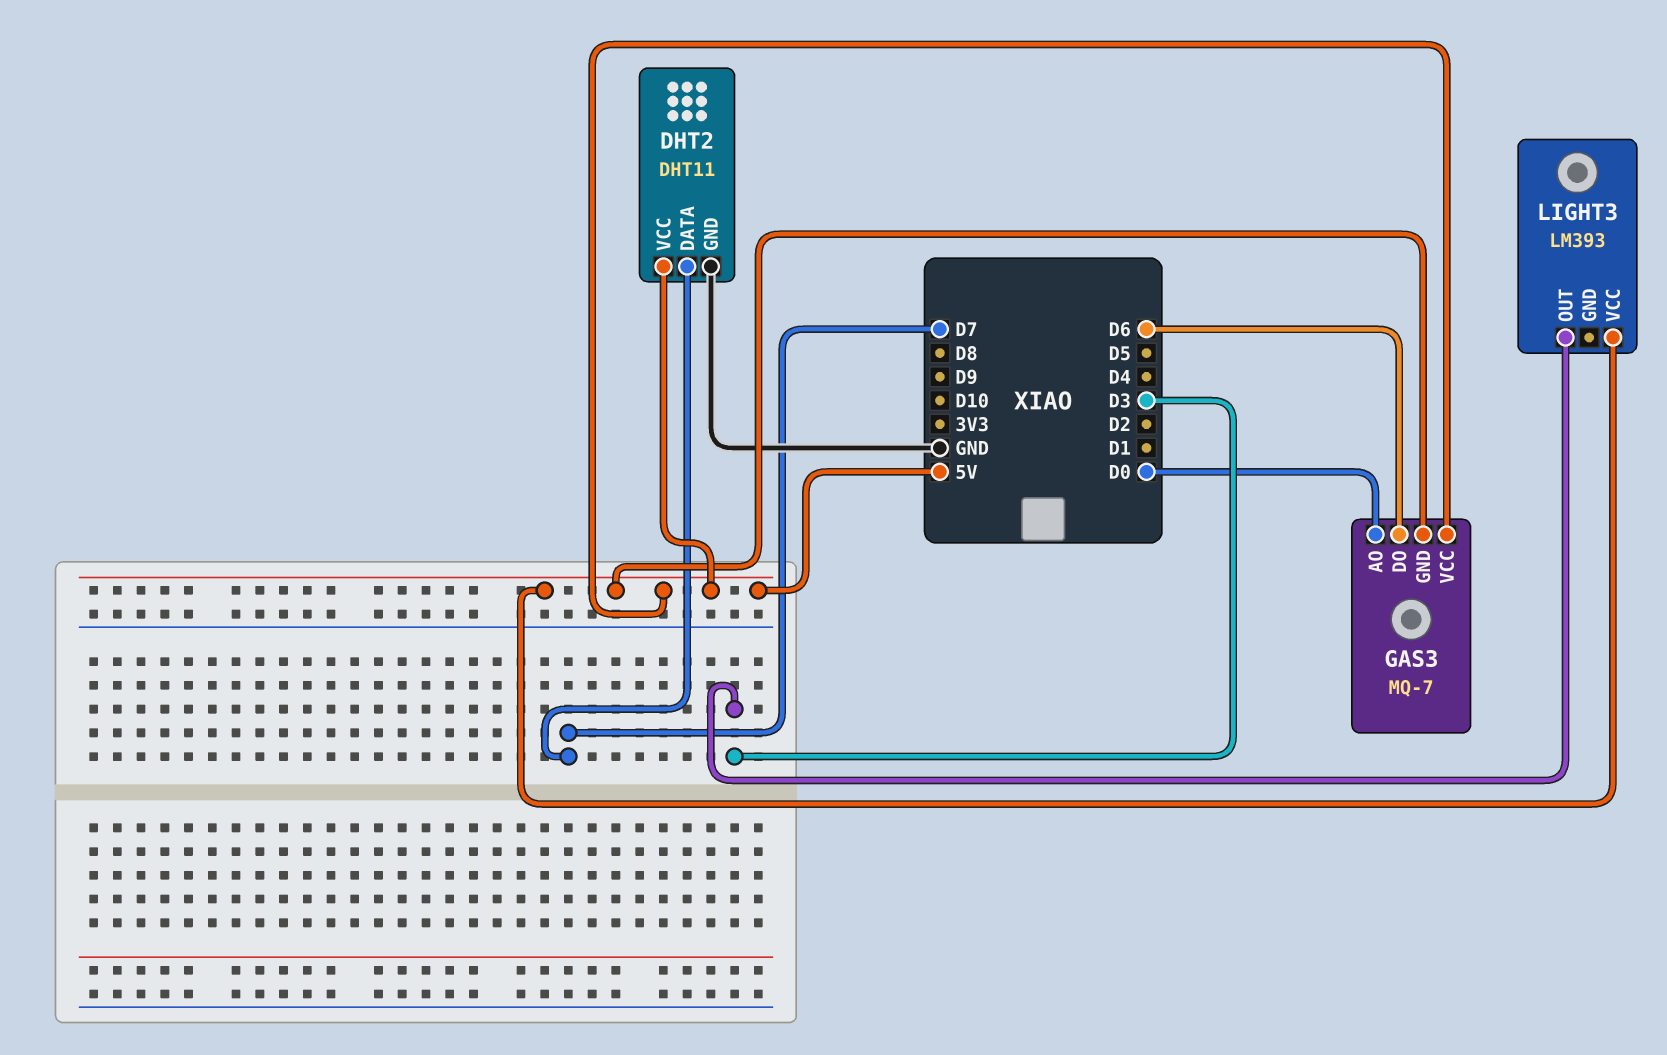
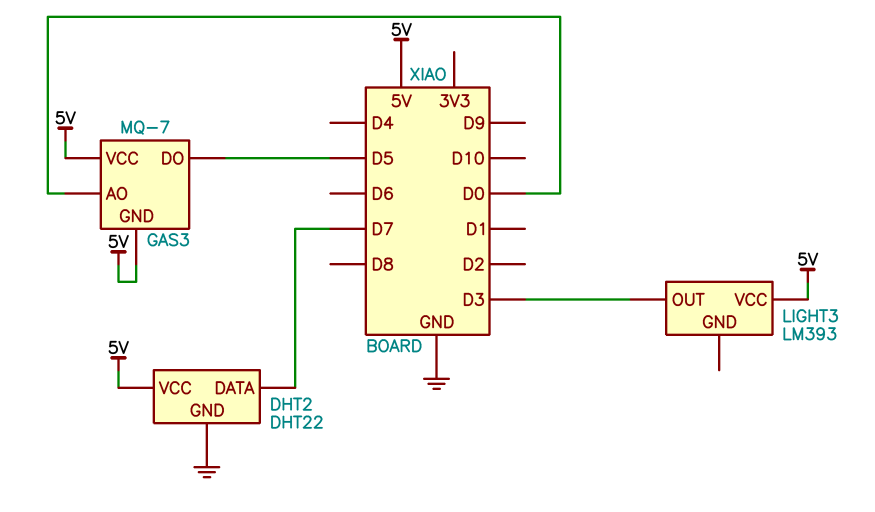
DHT2: DHT11 -> DHT22
GAS3 pin DO: D6 -> D5

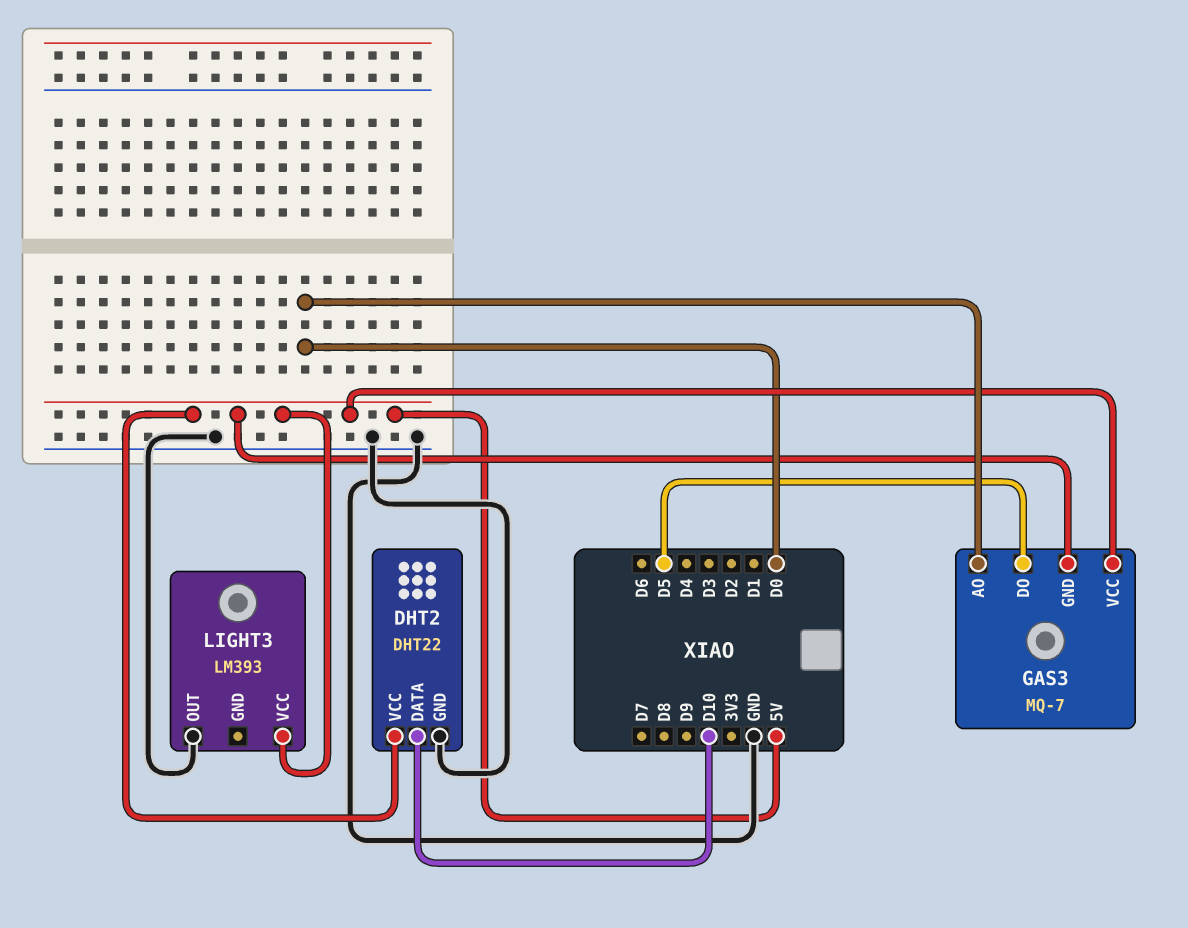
DHT2 pin DATA: D7 -> D10
LIGHT3 pin OUT: D3 -> GND

